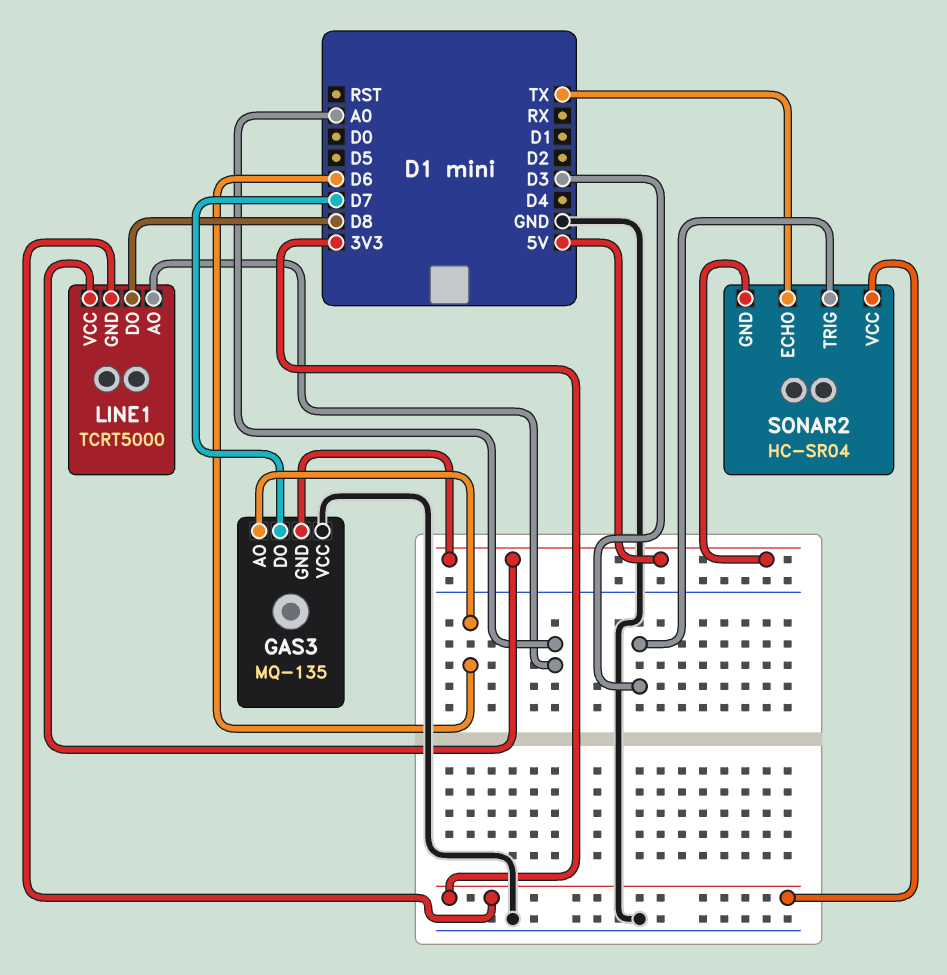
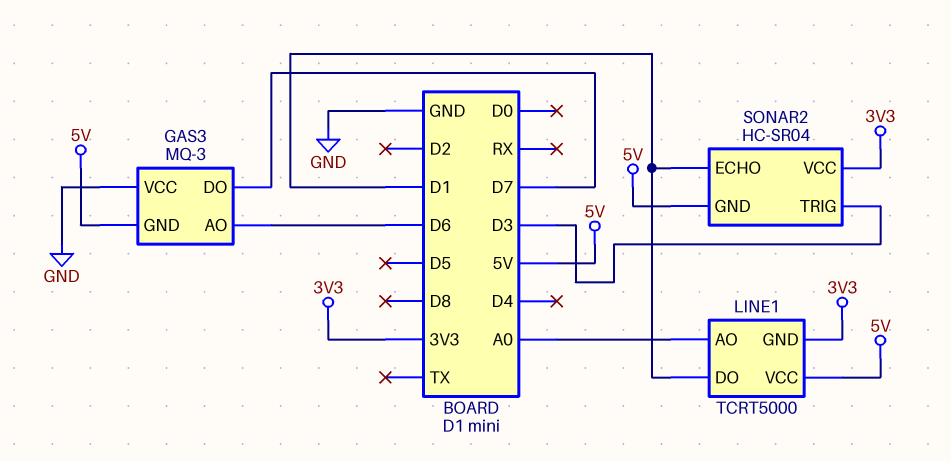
GAS3: MQ-135 -> MQ-3
LINE1 pin DO: D8 -> D1
SONAR2 pin ECHO: TX -> D1

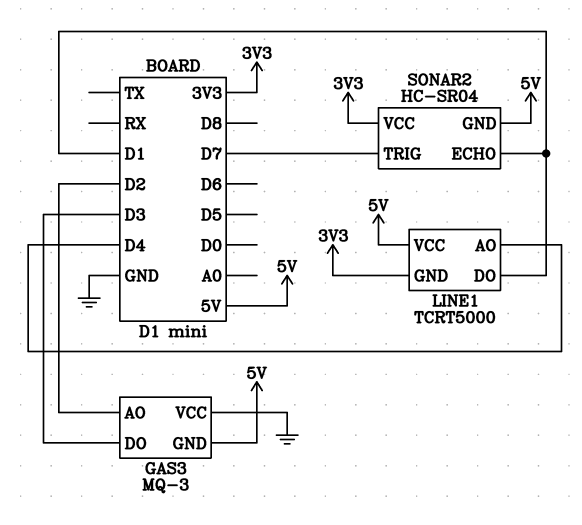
GAS3 pin AO: D6 -> D2
GAS3 pin DO: D7 -> D3
LINE1 pin AO: A0 -> D4
SONAR2 pin TRIG: D3 -> D7

